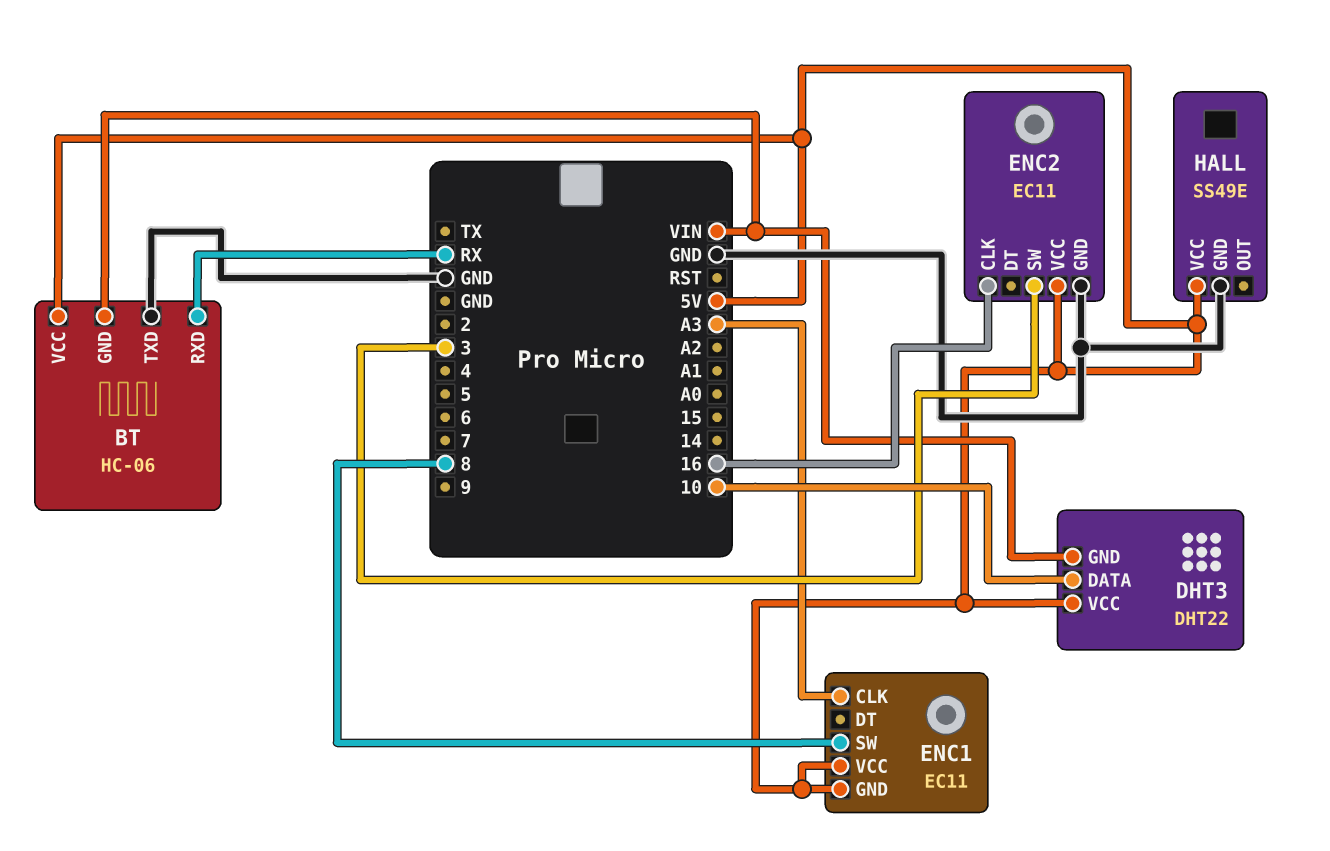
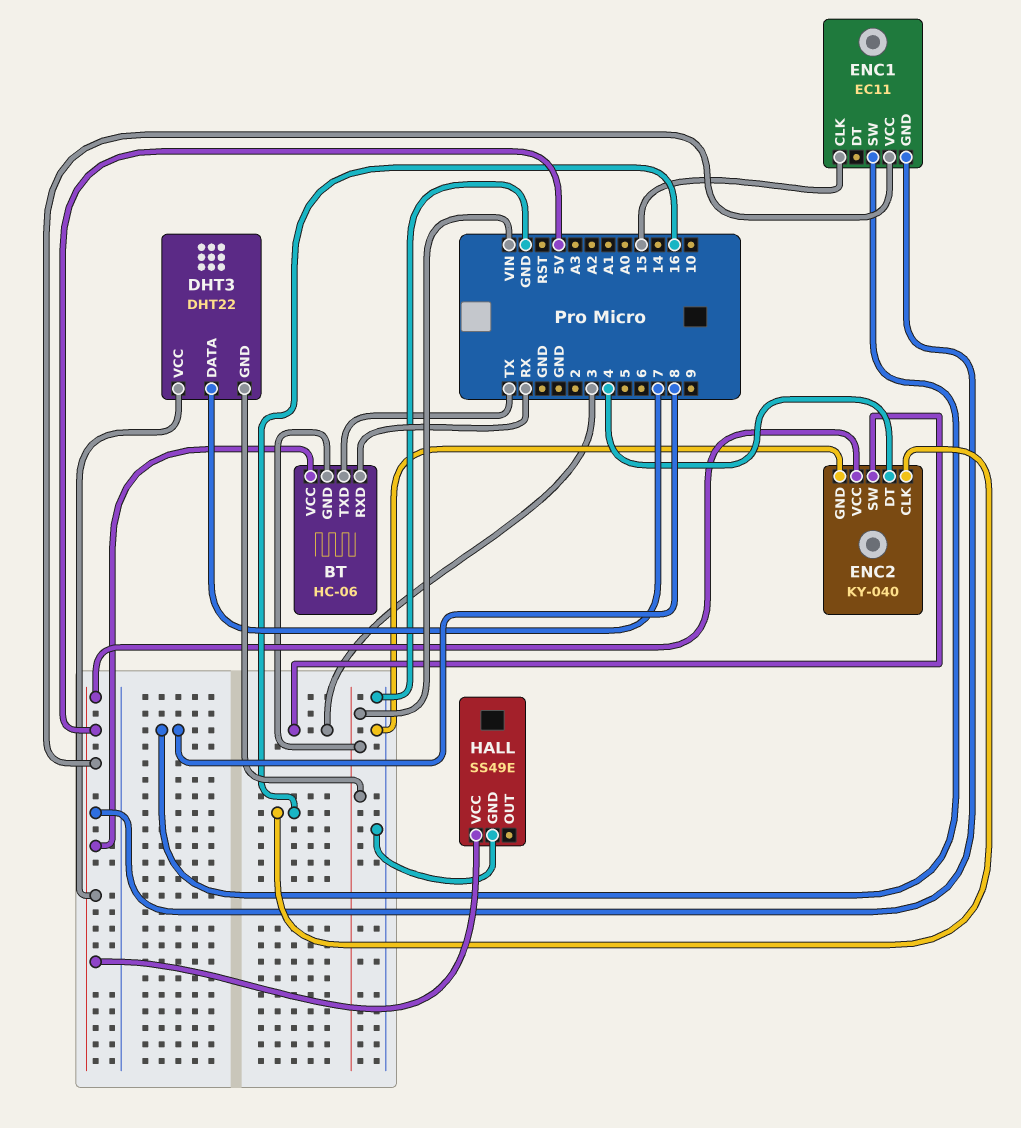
BT pin TXD: GND -> TX
DHT3 pin DATA: 10 -> 7
ENC1 pin CLK: A3 -> 15
ENC2: EC11 -> KY-040
ENC2 pin DT: none -> 4

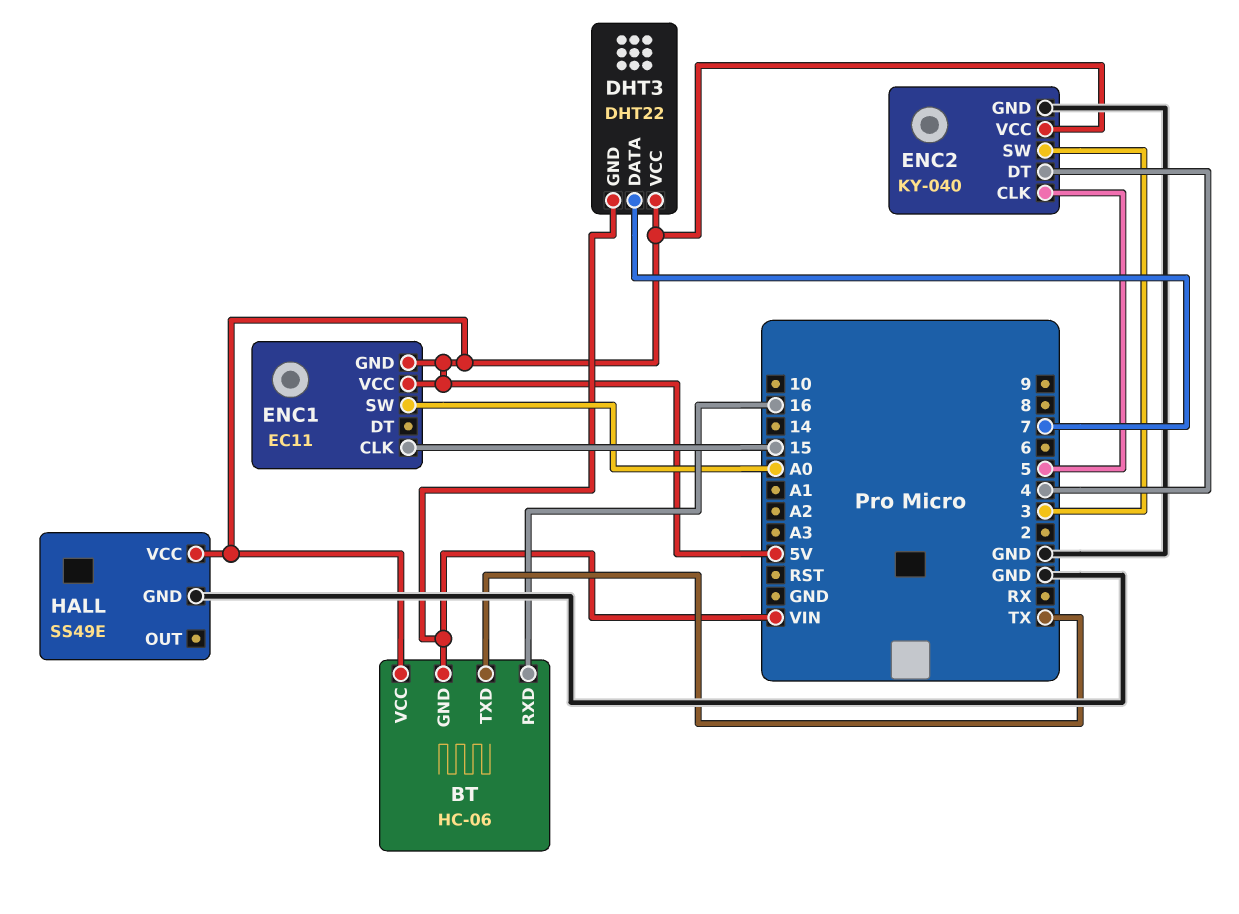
BT pin RXD: RX -> 16
ENC1 pin SW: 8 -> A0
ENC2 pin CLK: 16 -> 5

